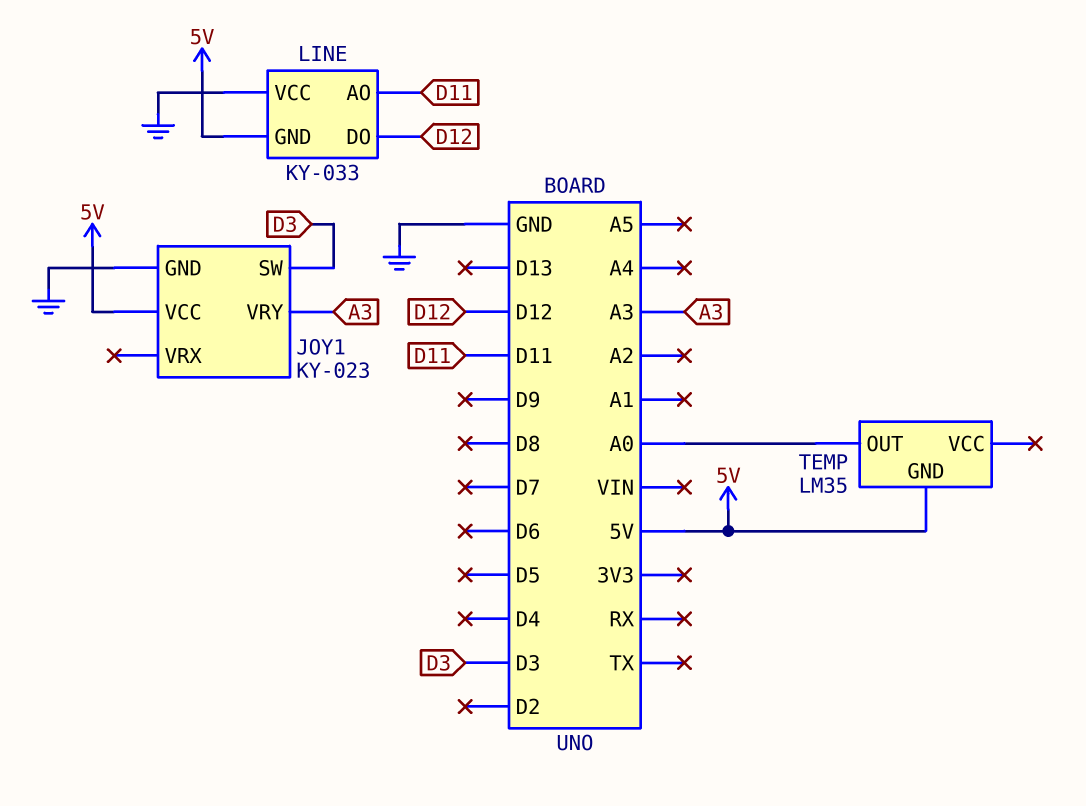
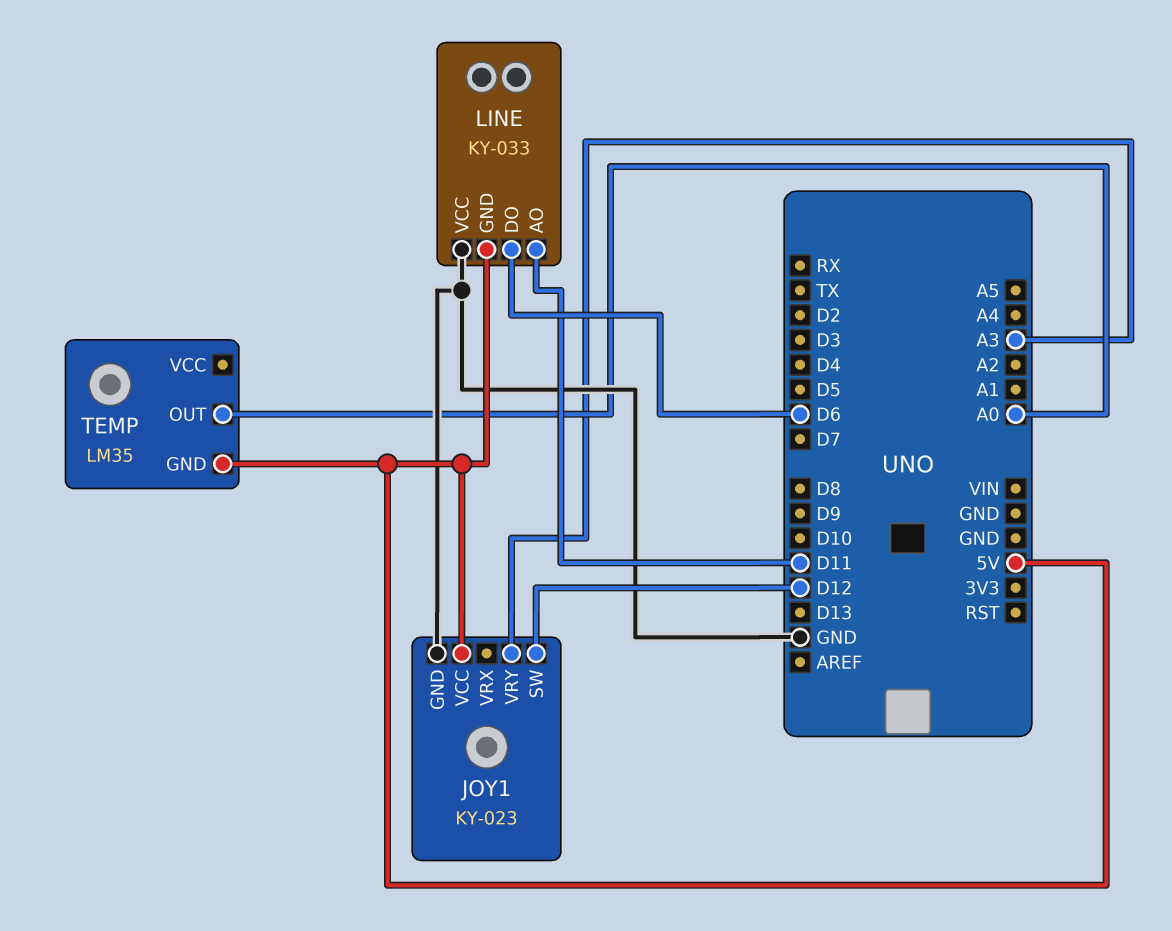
JOY1 pin SW: D3 -> D12
LINE pin DO: D12 -> D6

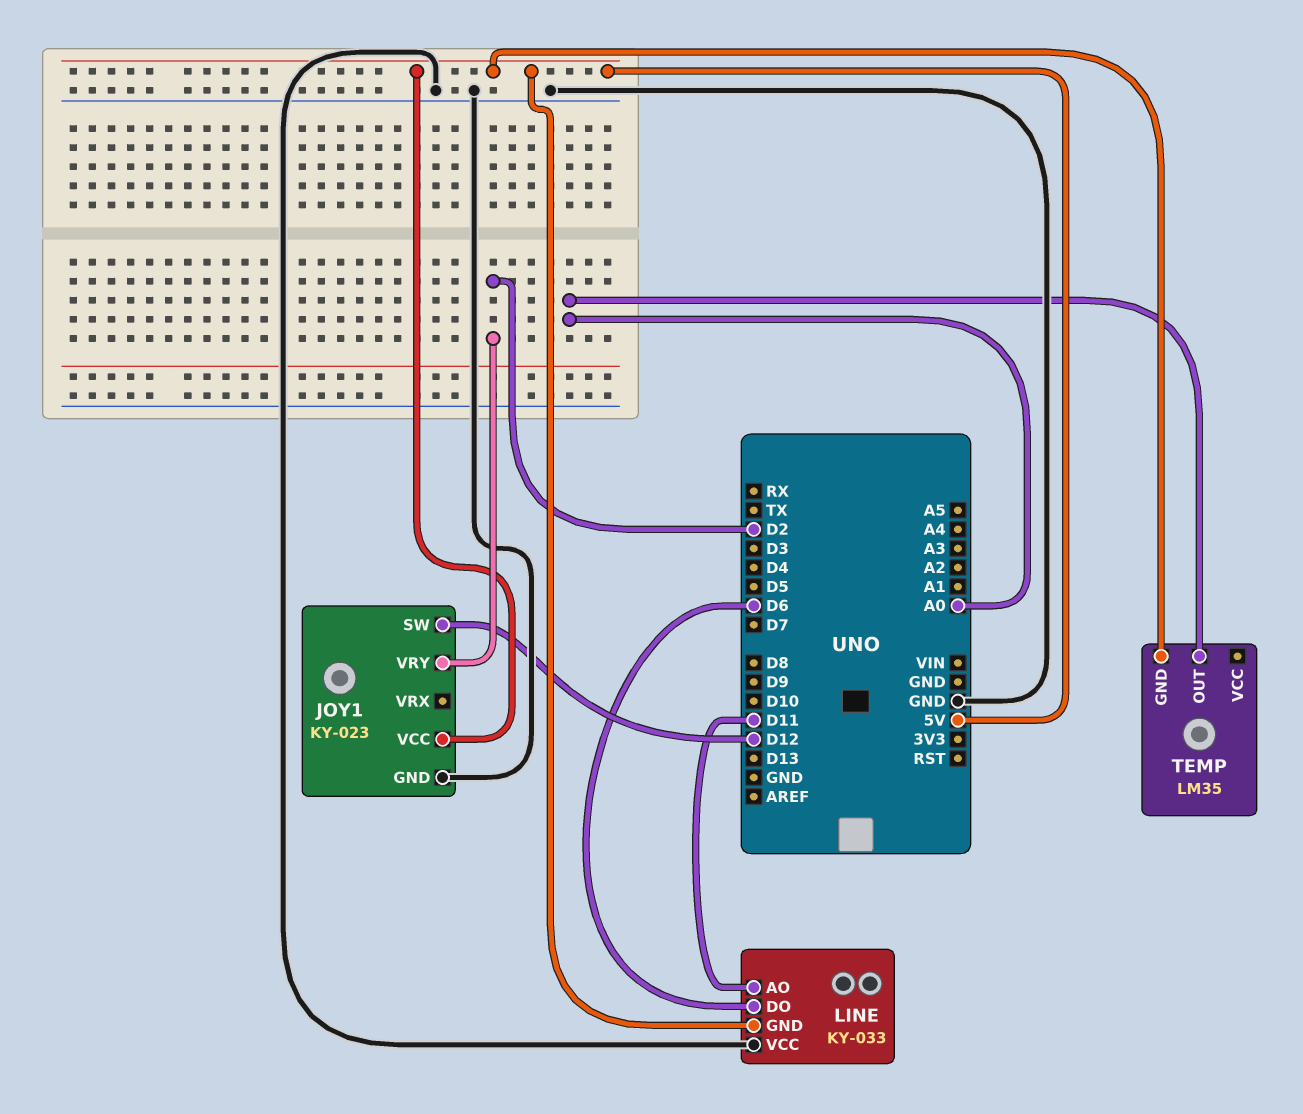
JOY1 pin VRY: A3 -> D2

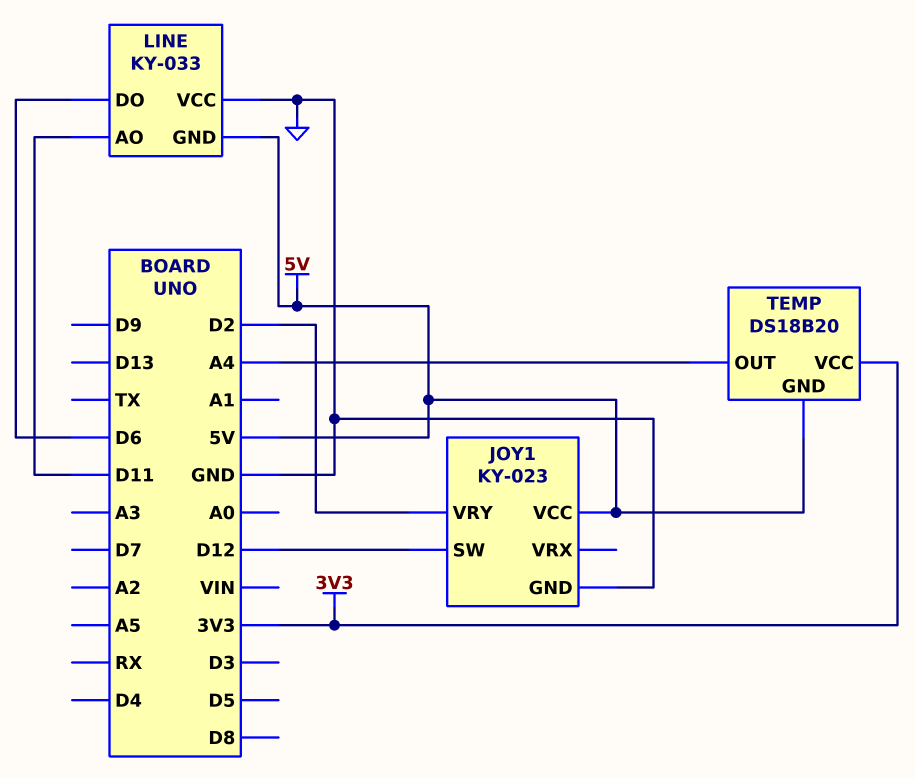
TEMP: LM35 -> DS18B20
TEMP pin OUT: A0 -> A4
TEMP pin VCC: none -> 3V3

